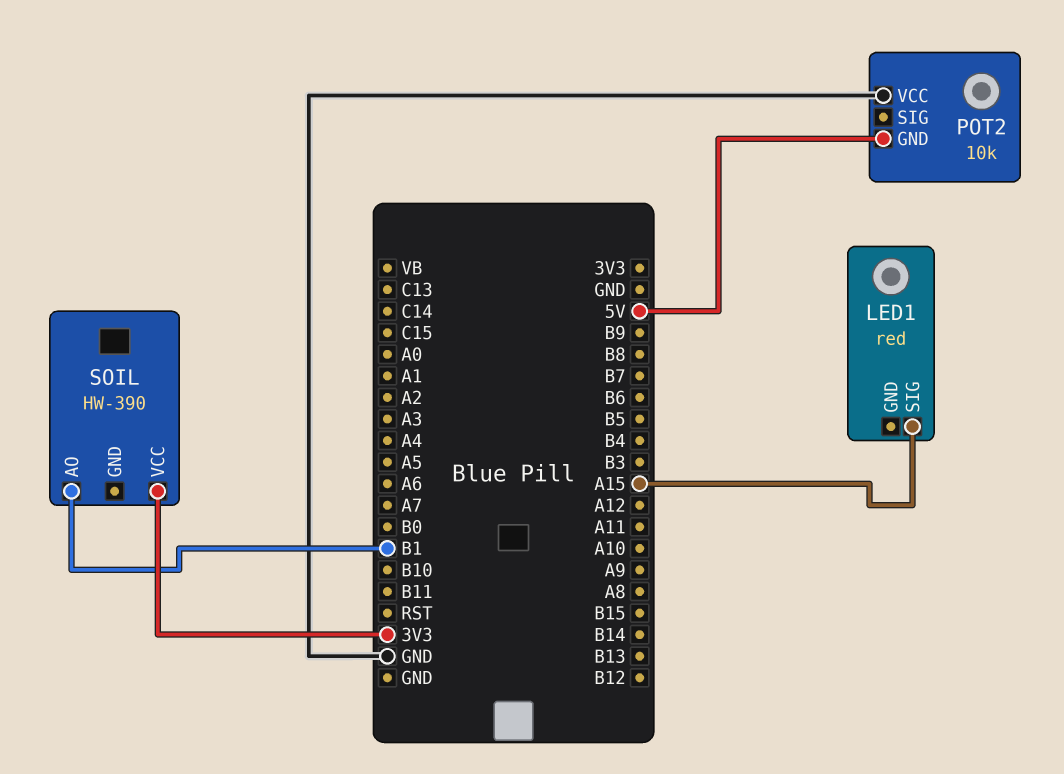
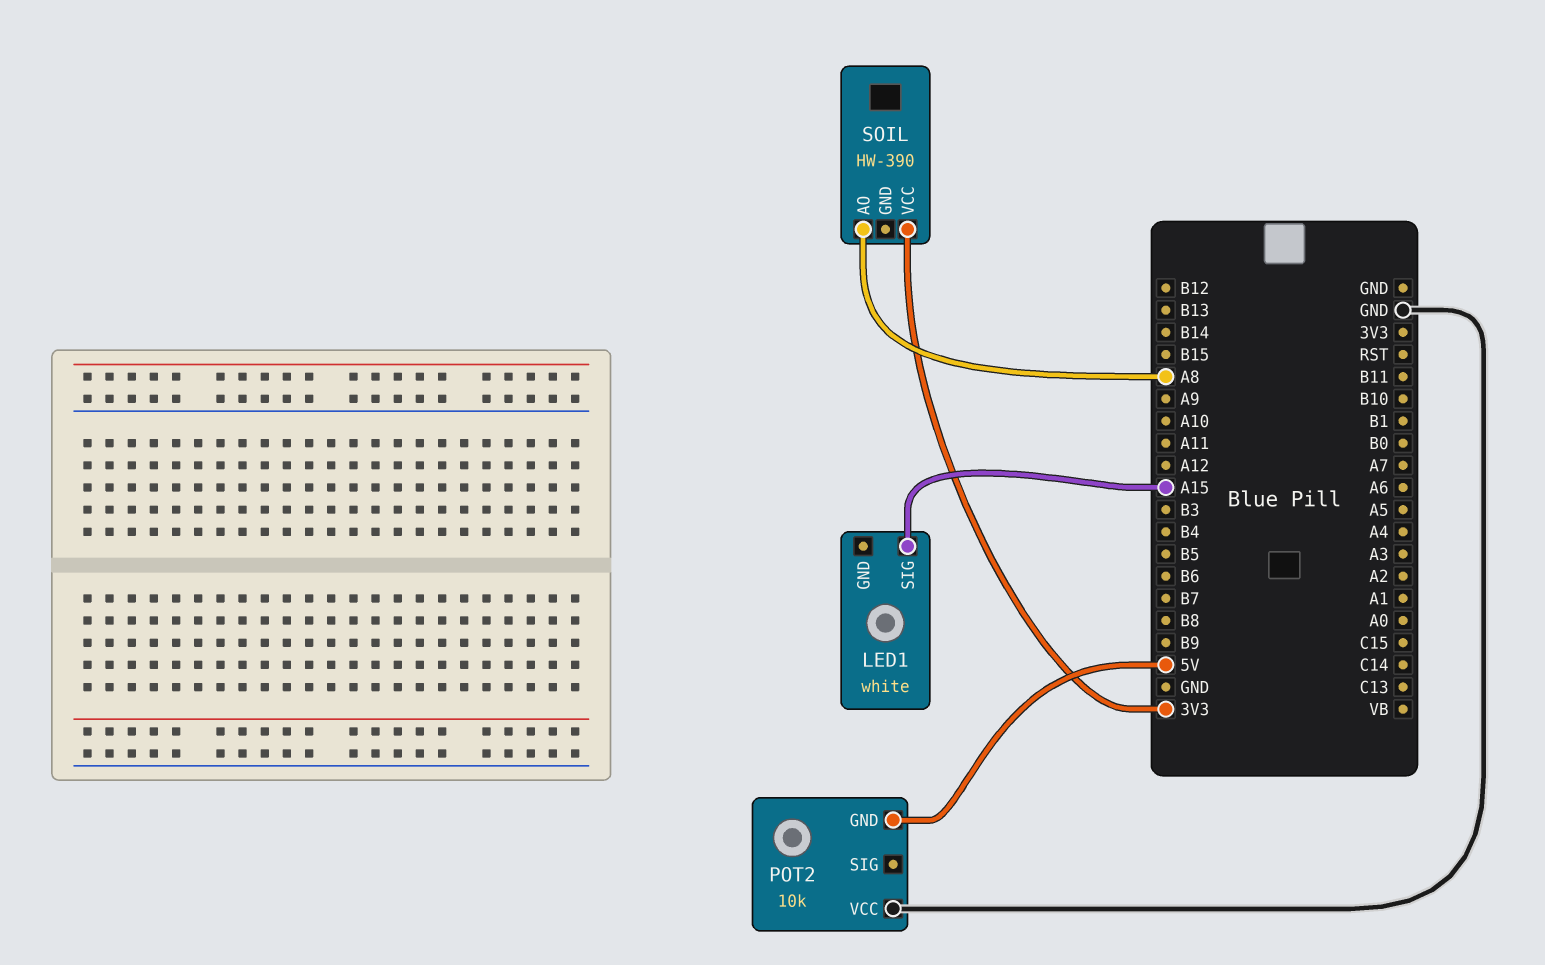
LED1: red -> white
SOIL pin AO: B1 -> A8

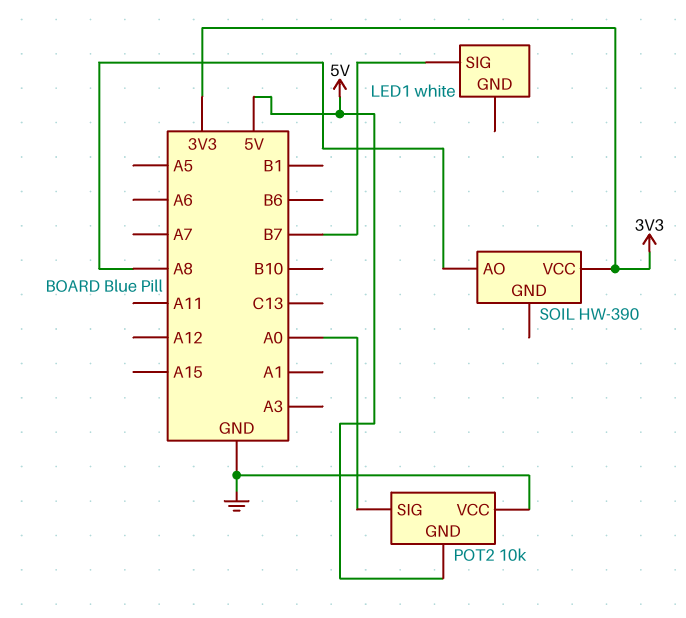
LED1 pin SIG: A15 -> B7
POT2 pin SIG: none -> A0

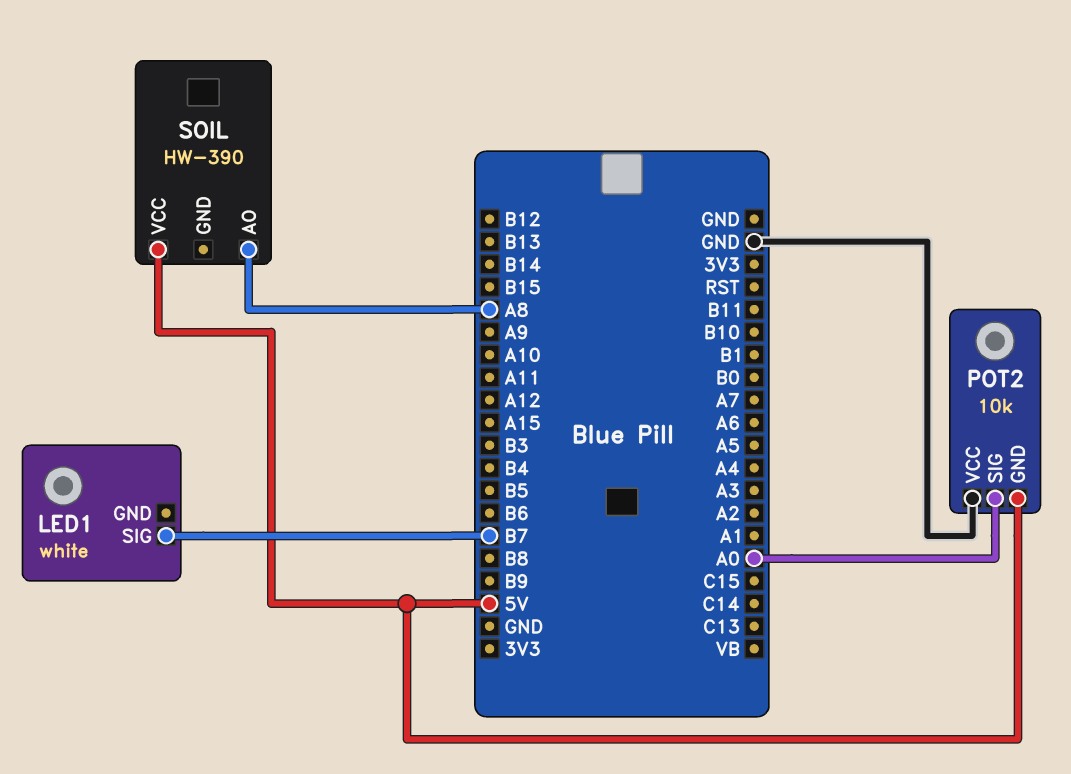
SOIL pin VCC: 3V3 -> 5V

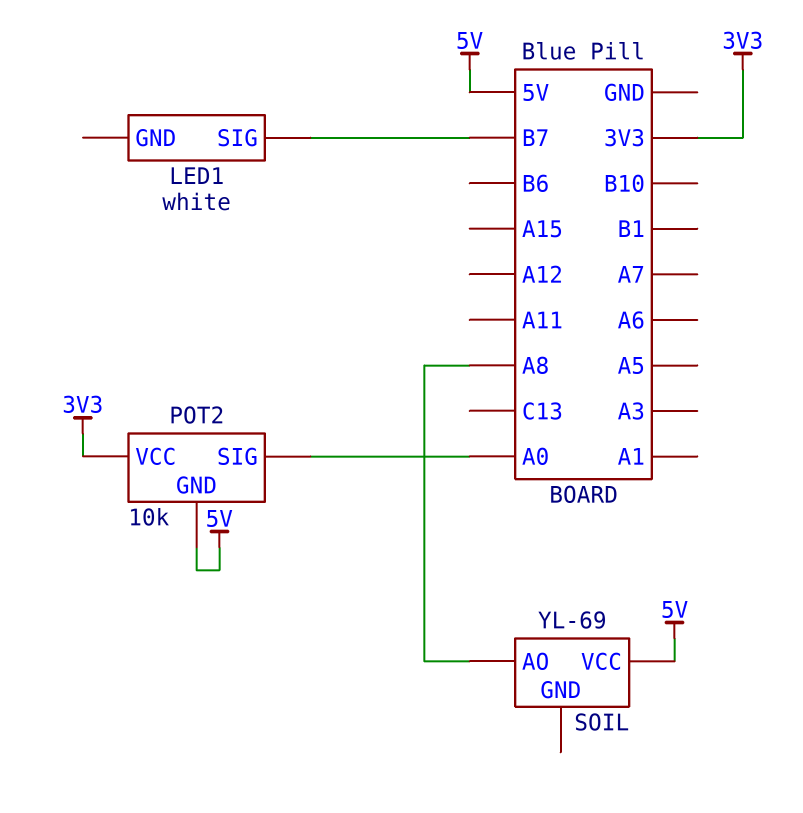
POT2 pin VCC: GND -> 3V3
SOIL: HW-390 -> YL-69

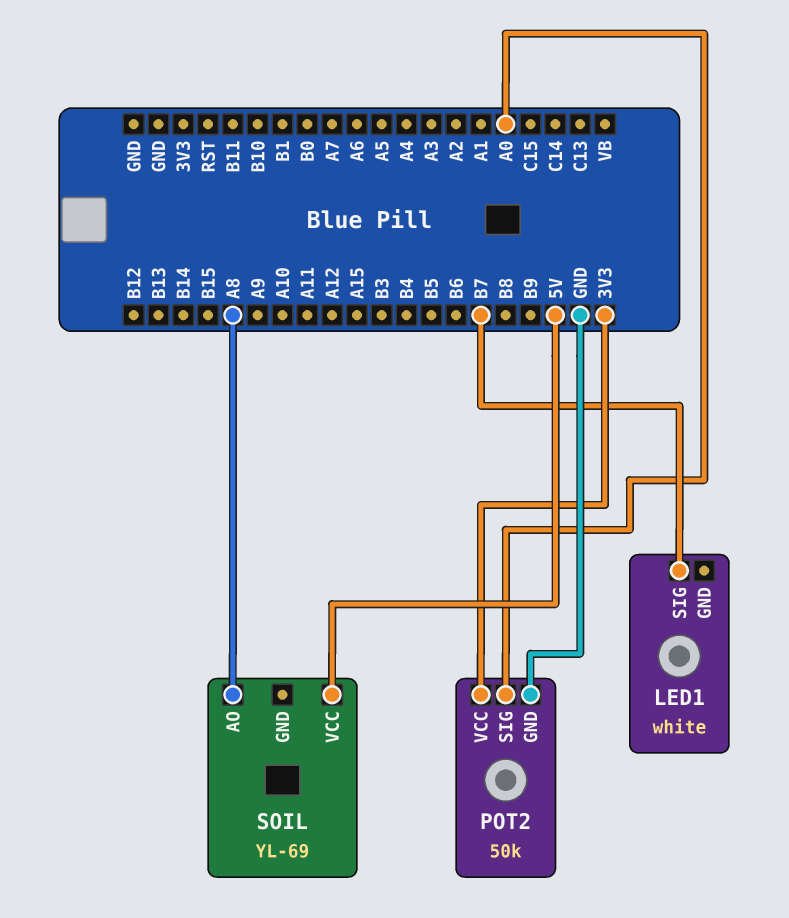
POT2: 10k -> 50k
POT2 pin GND: 5V -> GND

